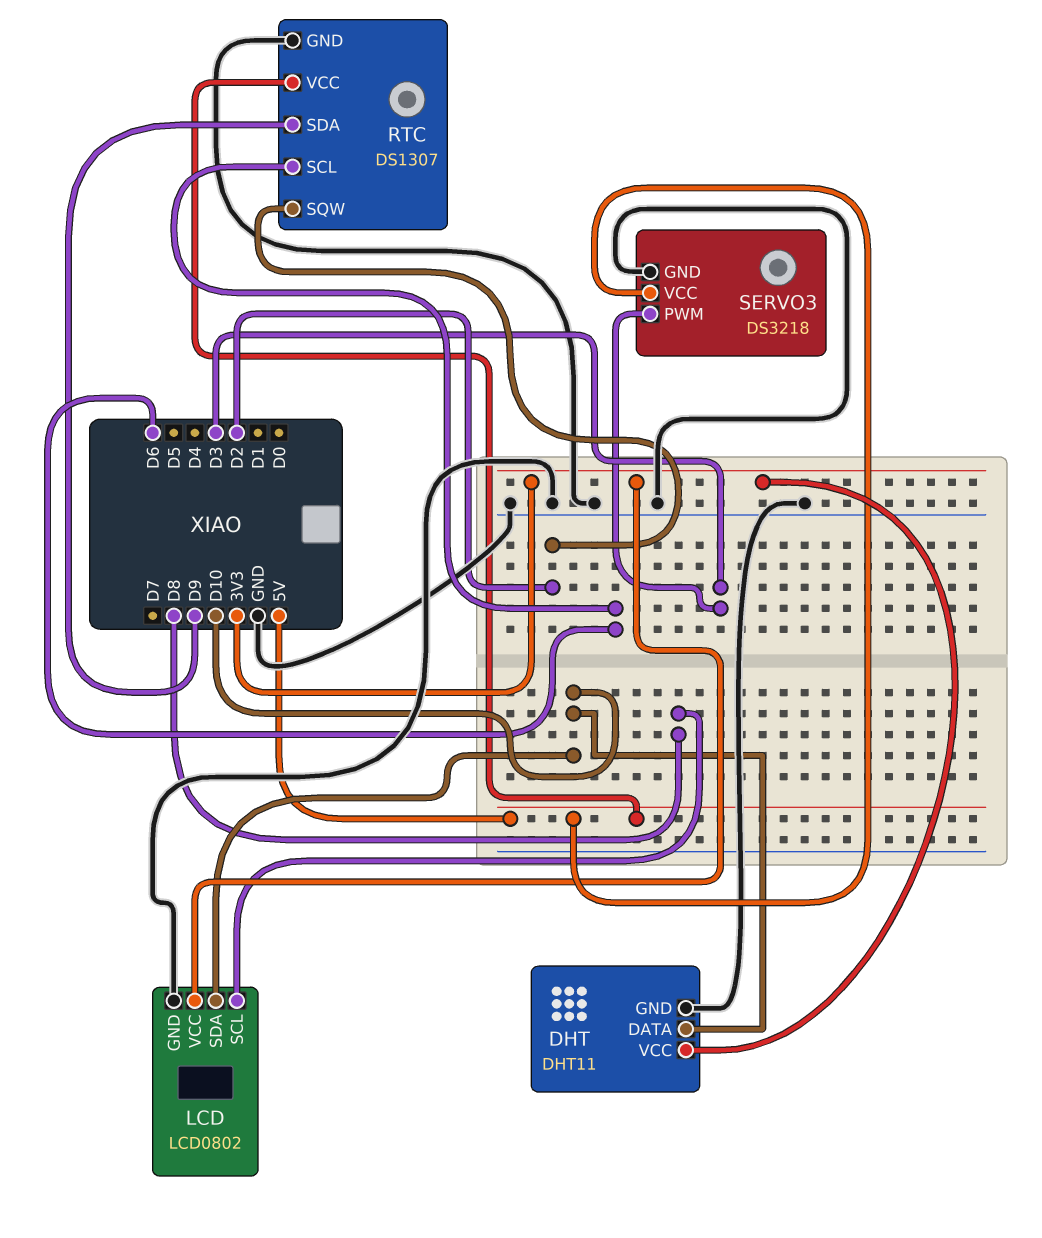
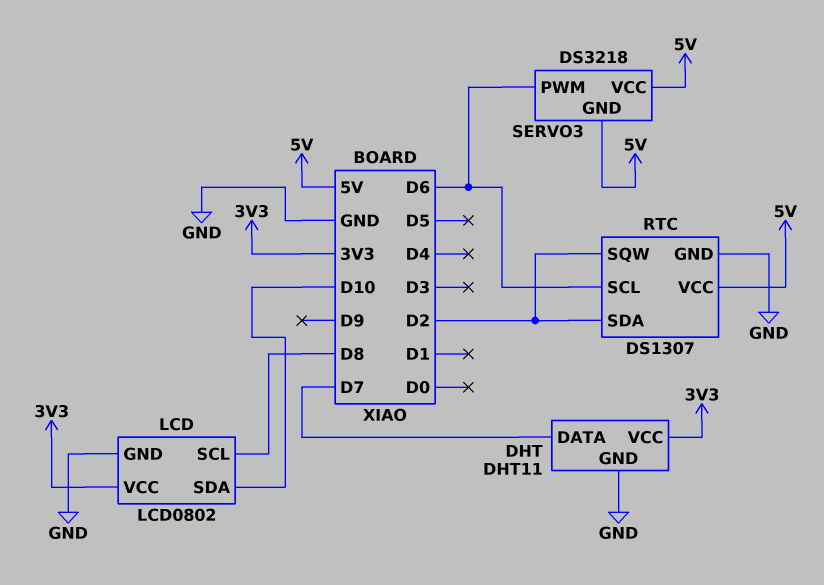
DHT pin DATA: D10 -> D7
RTC pin SDA: D9 -> D2
SERVO3 pin GND: GND -> 5V
SERVO3 pin PWM: D3 -> D6

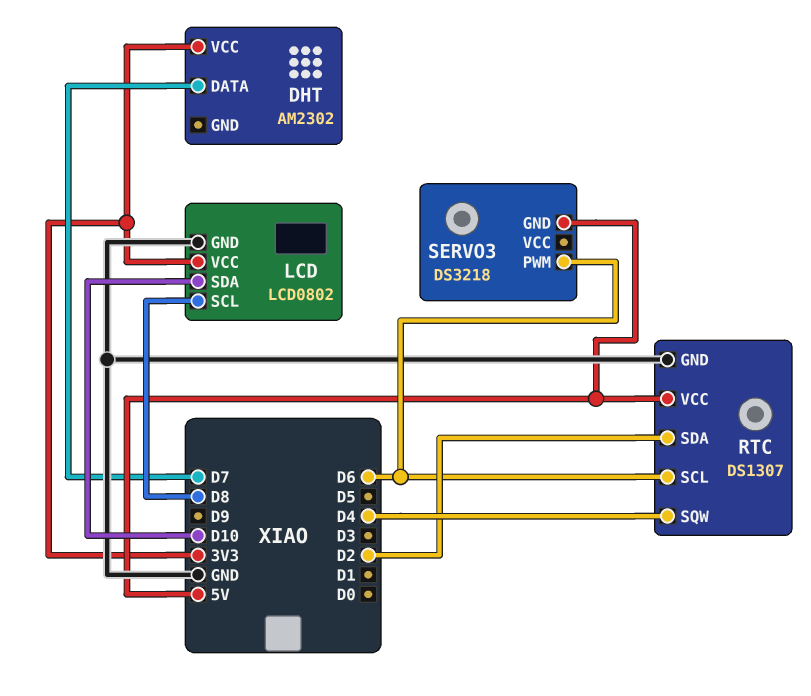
DHT: DHT11 -> AM2302
DHT pin GND: GND -> none
RTC pin SQW: D2 -> D4
SERVO3 pin VCC: 5V -> none

